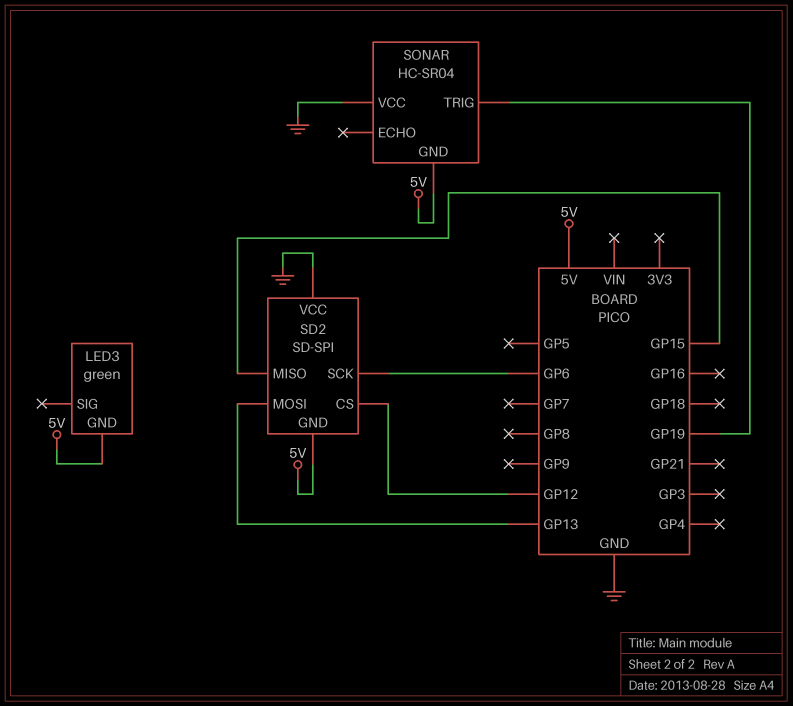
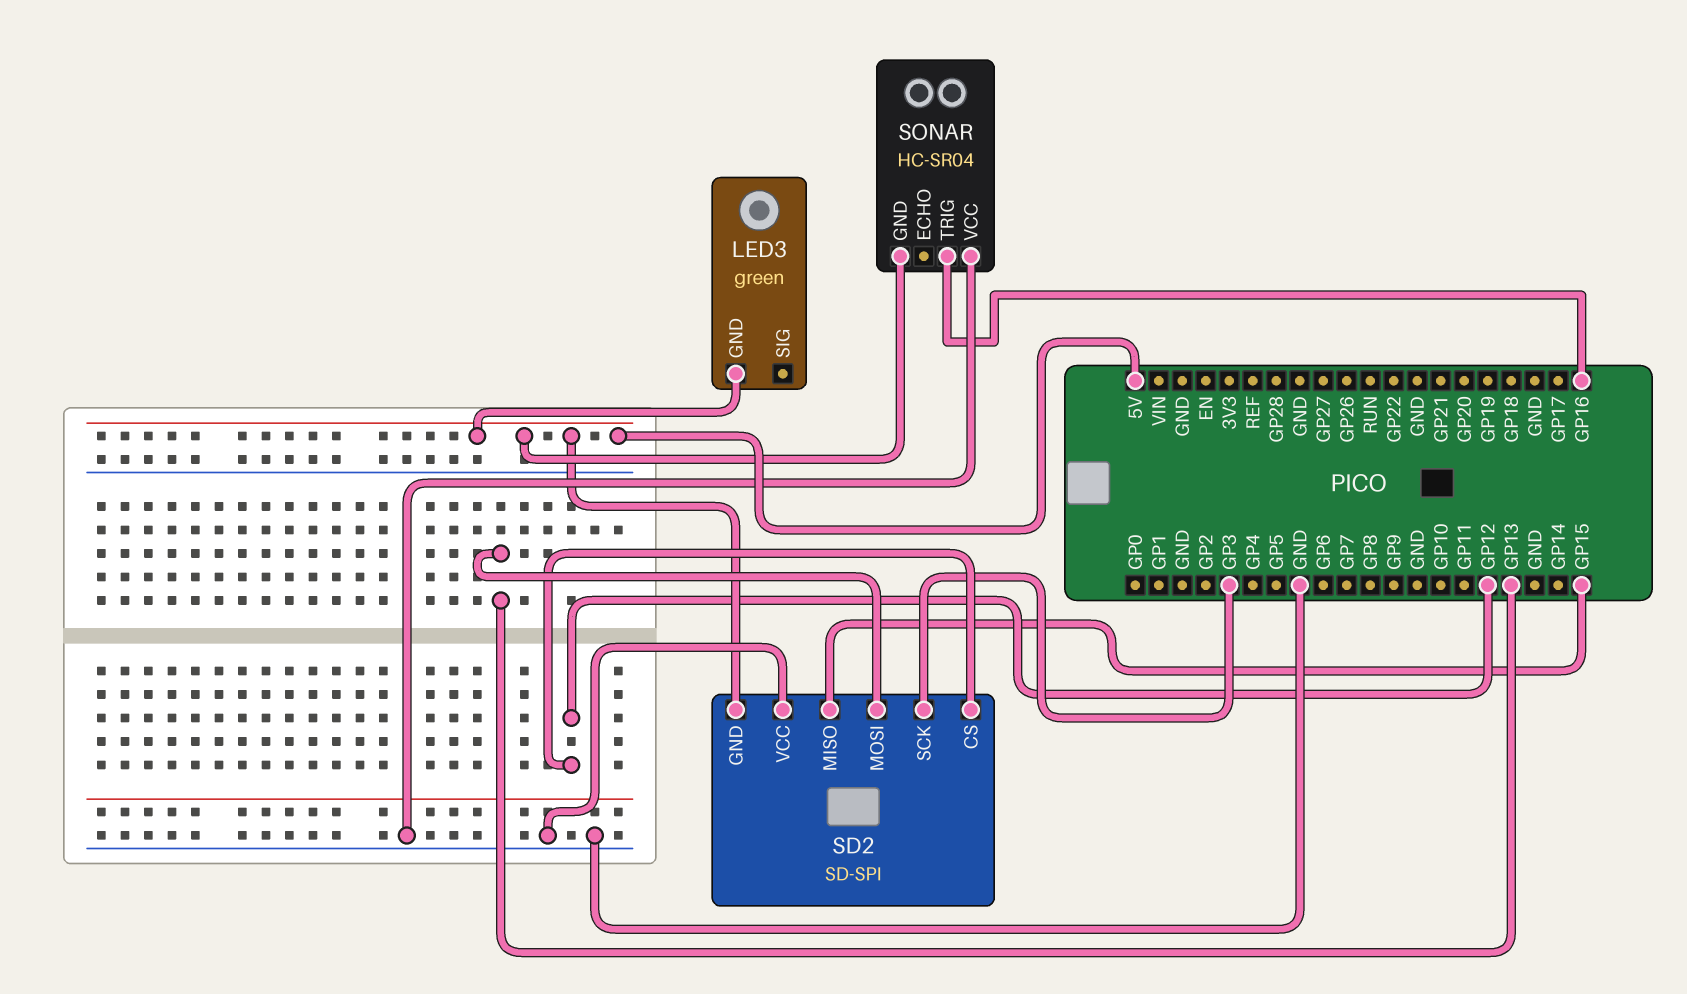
SD2 pin SCK: GP6 -> GP3
SONAR pin TRIG: GP19 -> GP16

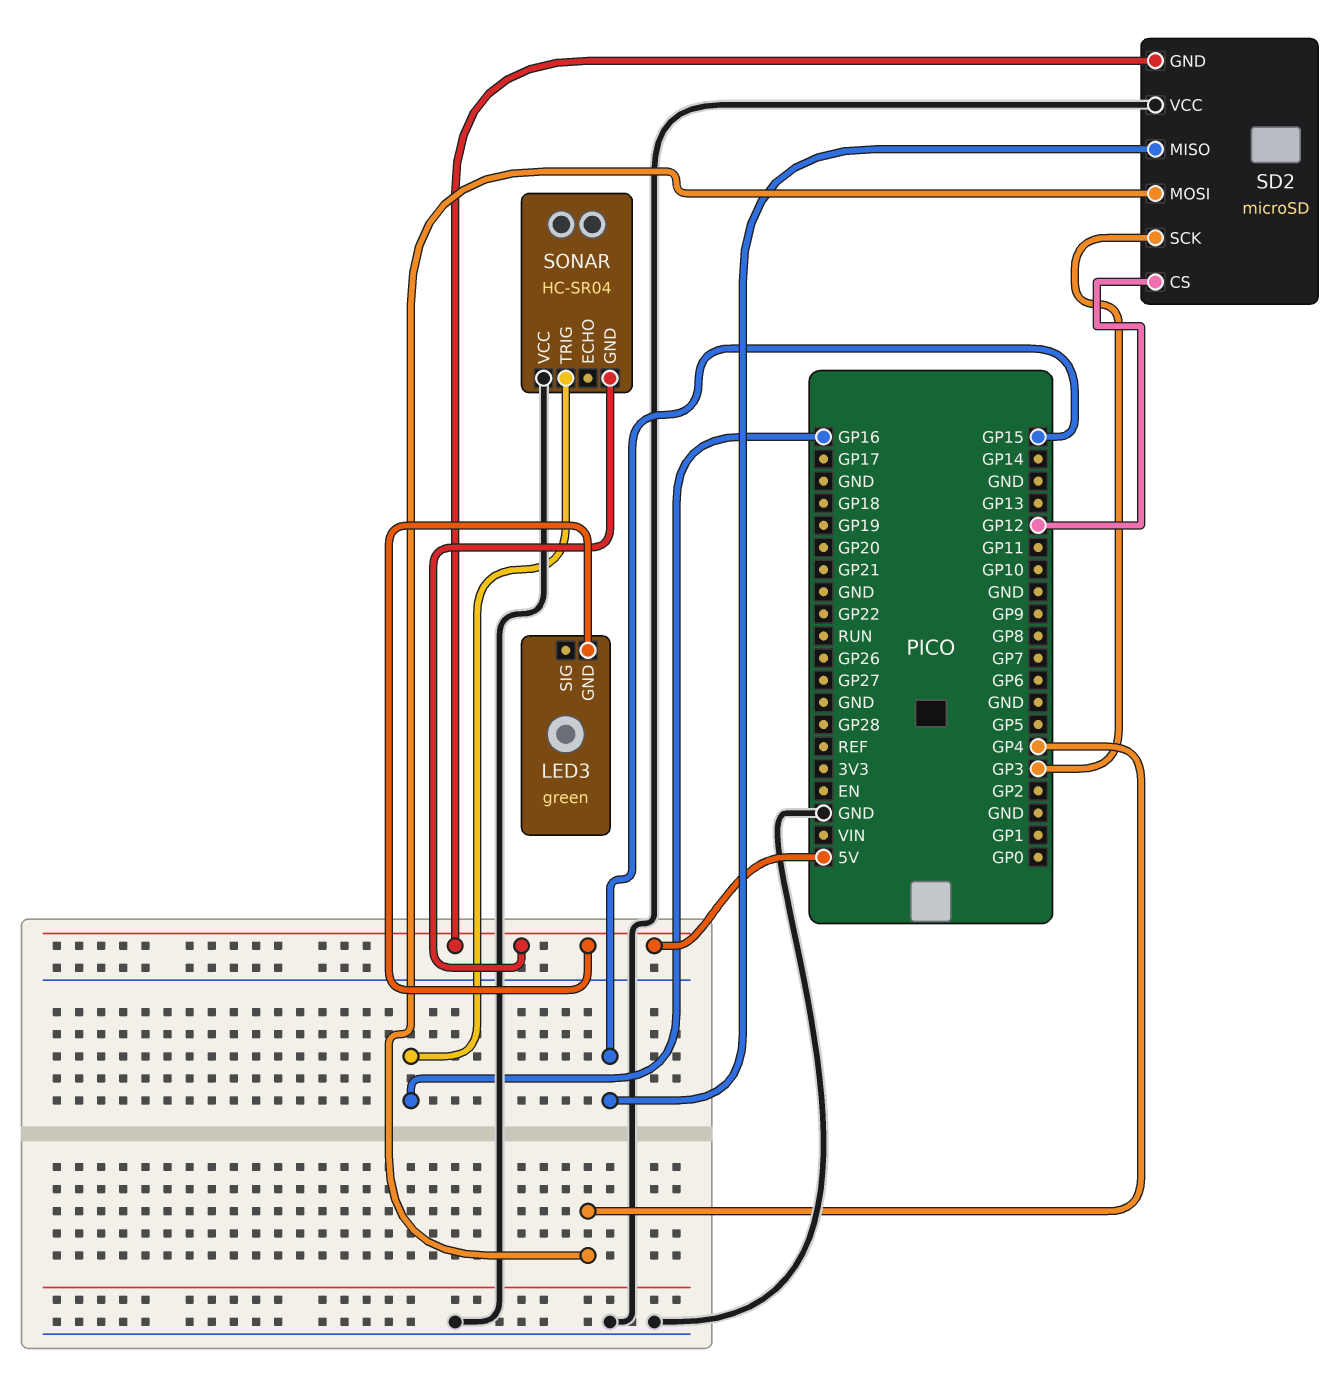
SD2: SD-SPI -> microSD
SD2 pin MOSI: GP13 -> GP4

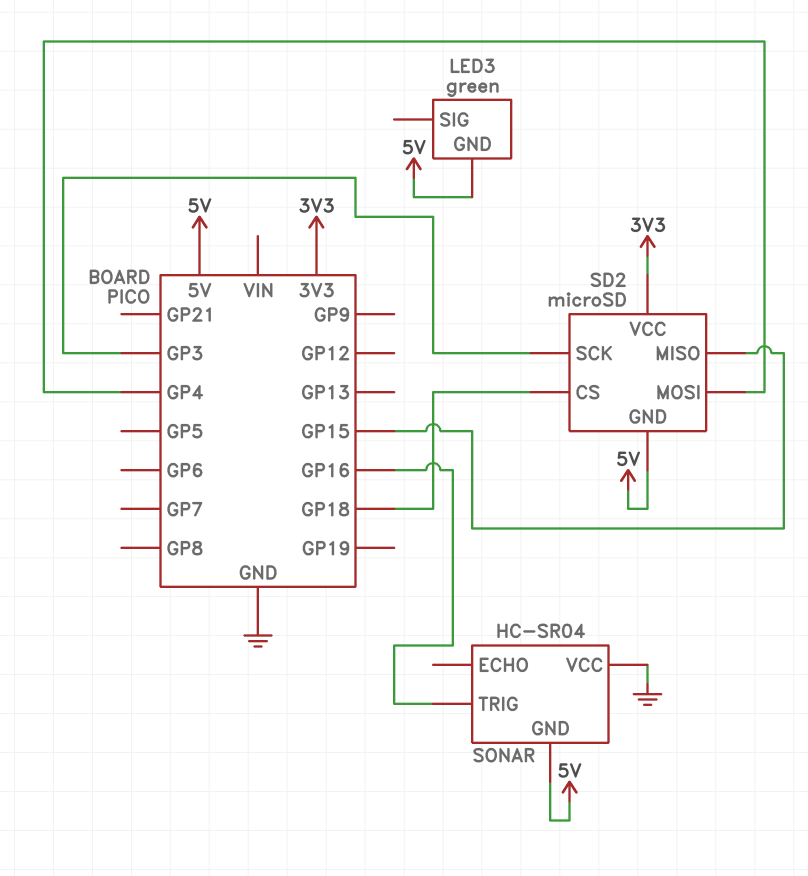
SD2 pin CS: GP12 -> GP18
SD2 pin VCC: GND -> 3V3

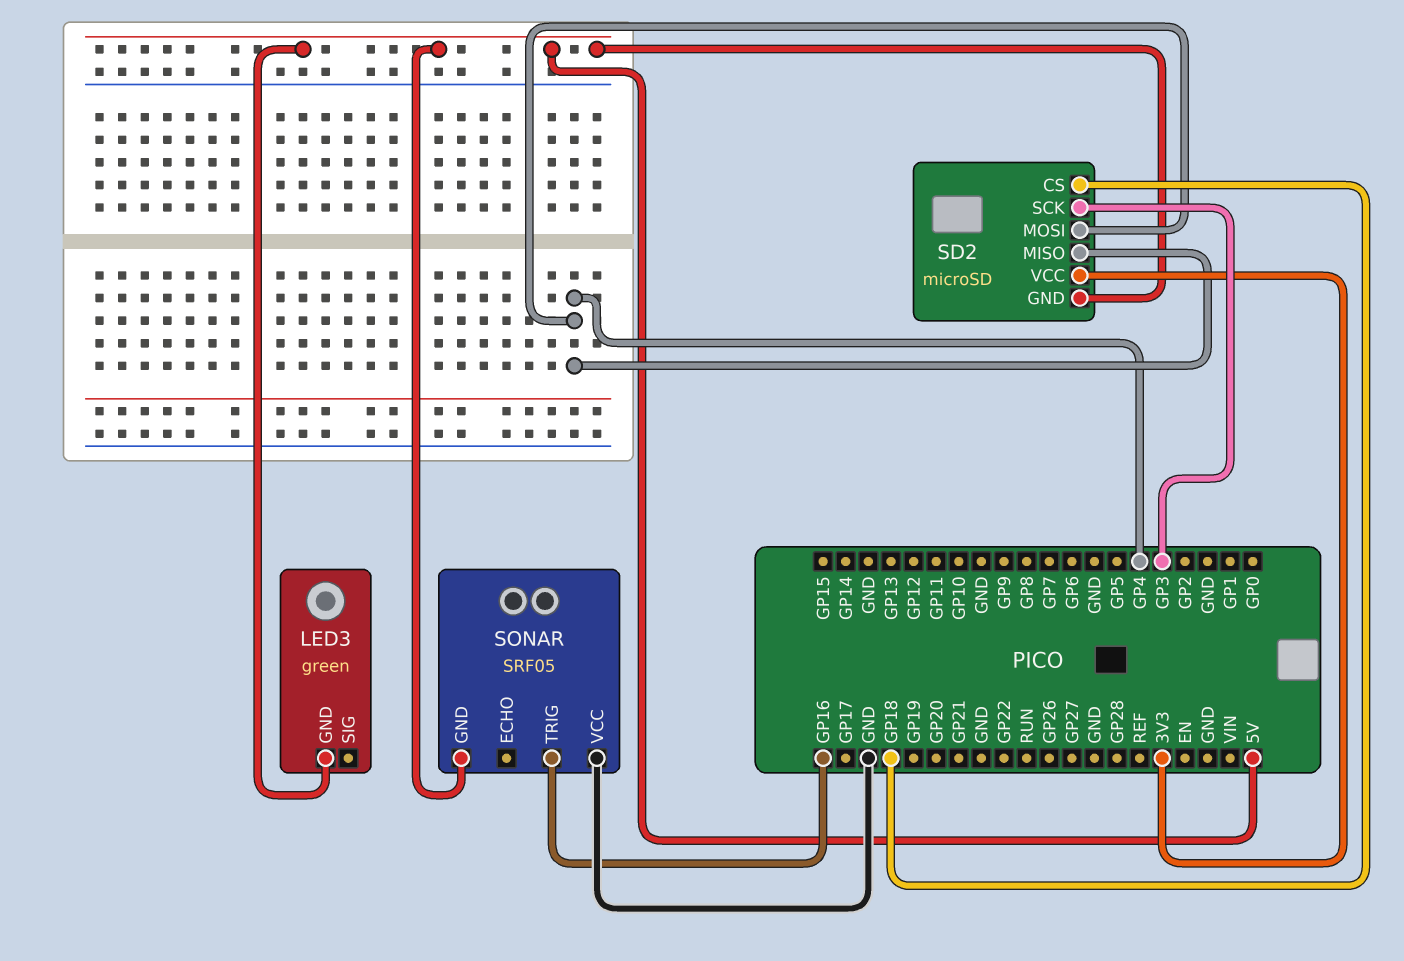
SD2 pin MISO: GP15 -> GP4
SONAR: HC-SR04 -> SRF05

